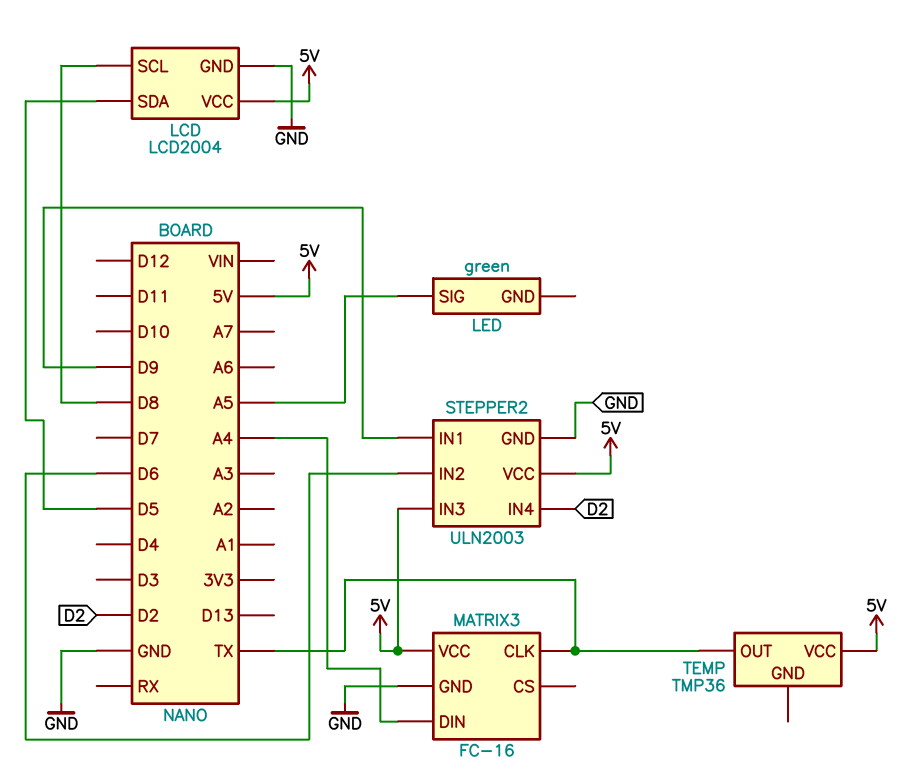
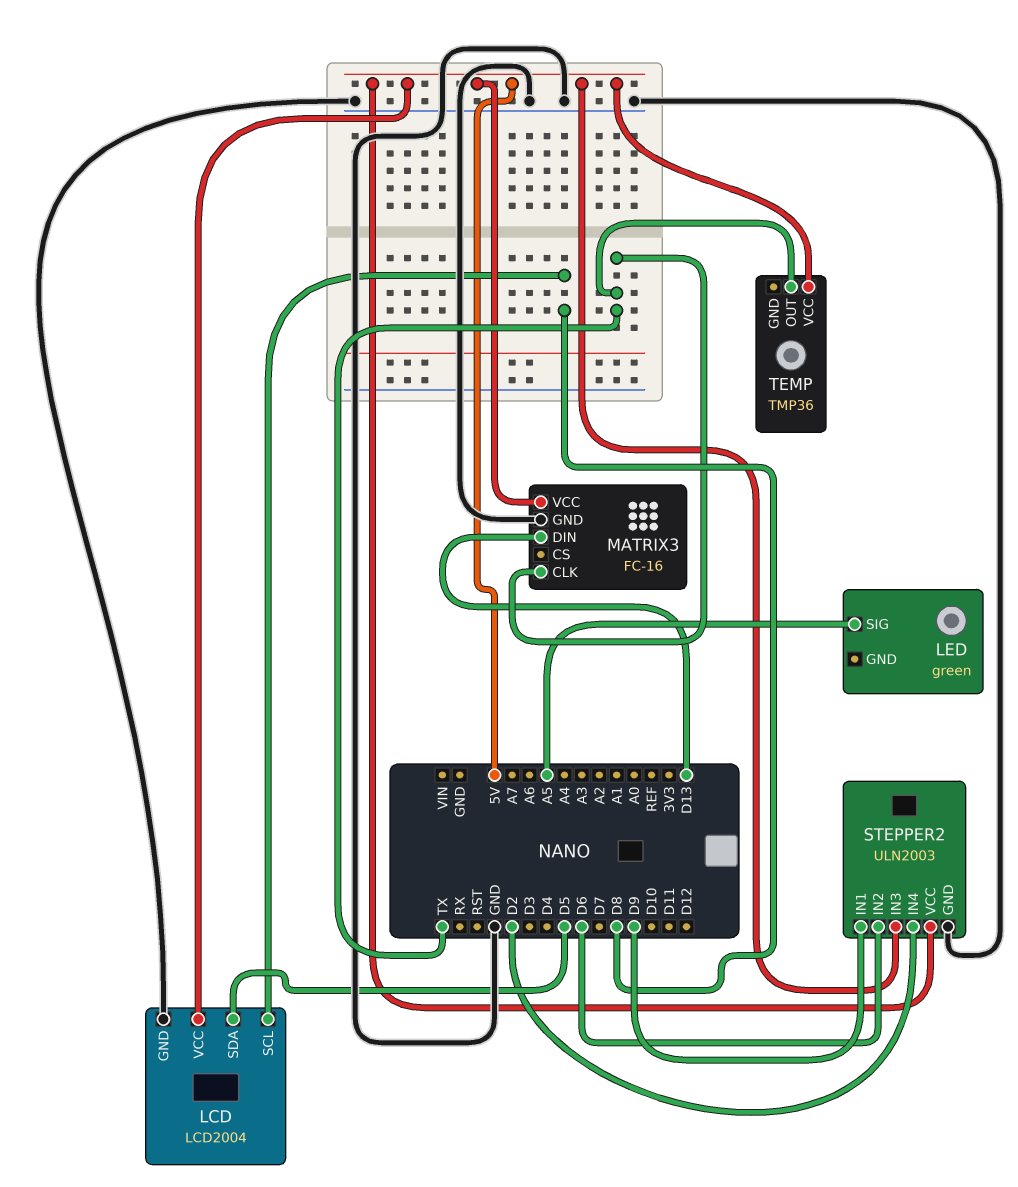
MATRIX3 pin DIN: A4 -> D13

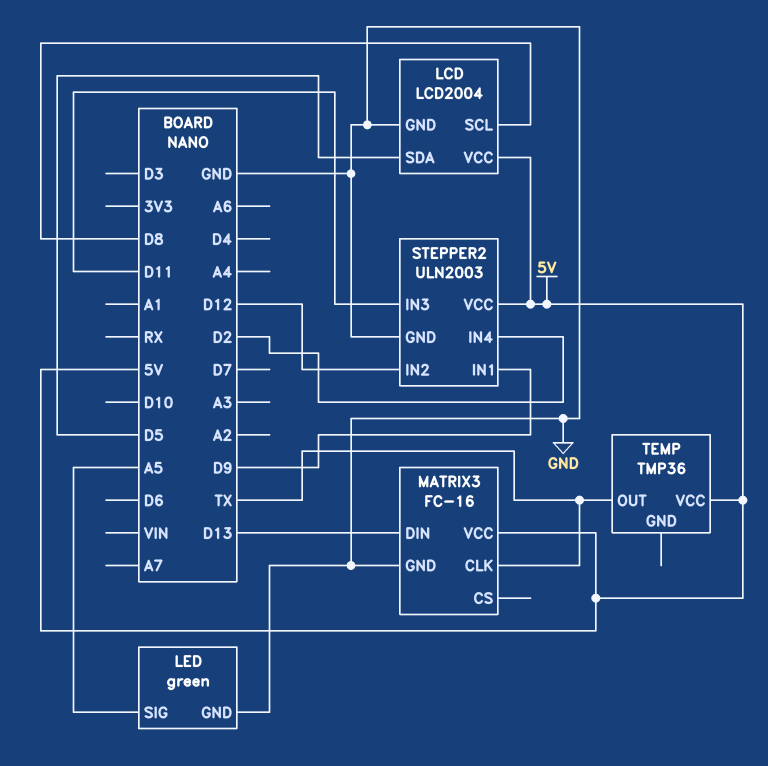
LED pin GND: none -> GND
STEPPER2 pin IN2: D6 -> D12
STEPPER2 pin IN3: 5V -> D11

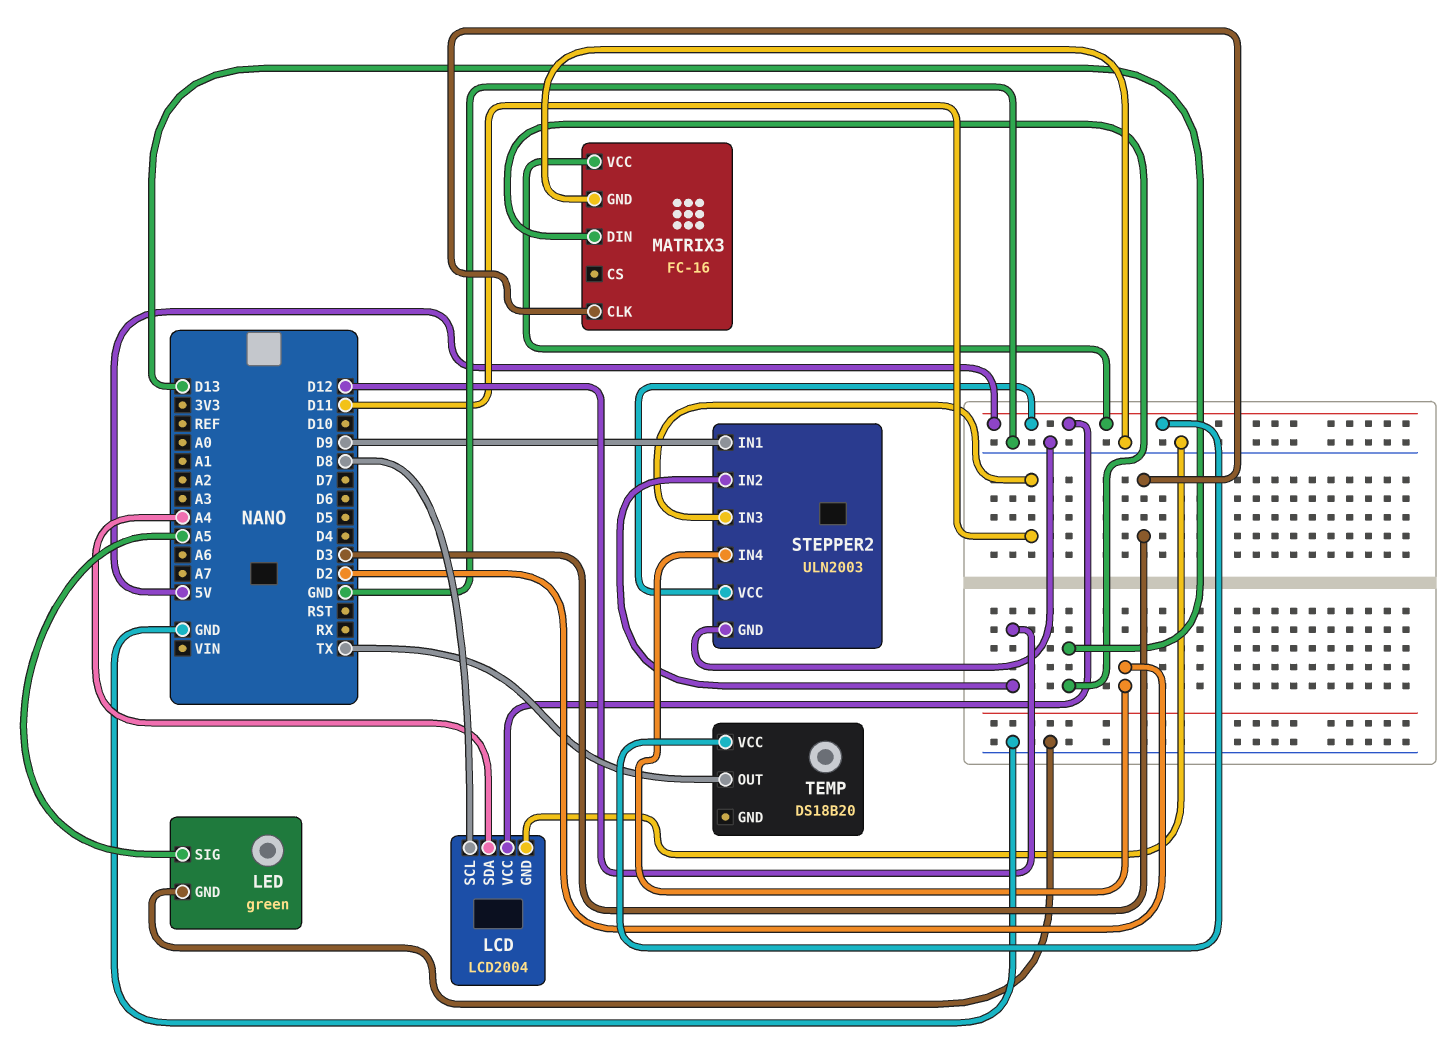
LCD pin SDA: D5 -> A4
MATRIX3 pin CLK: TX -> D3
TEMP: TMP36 -> DS18B20

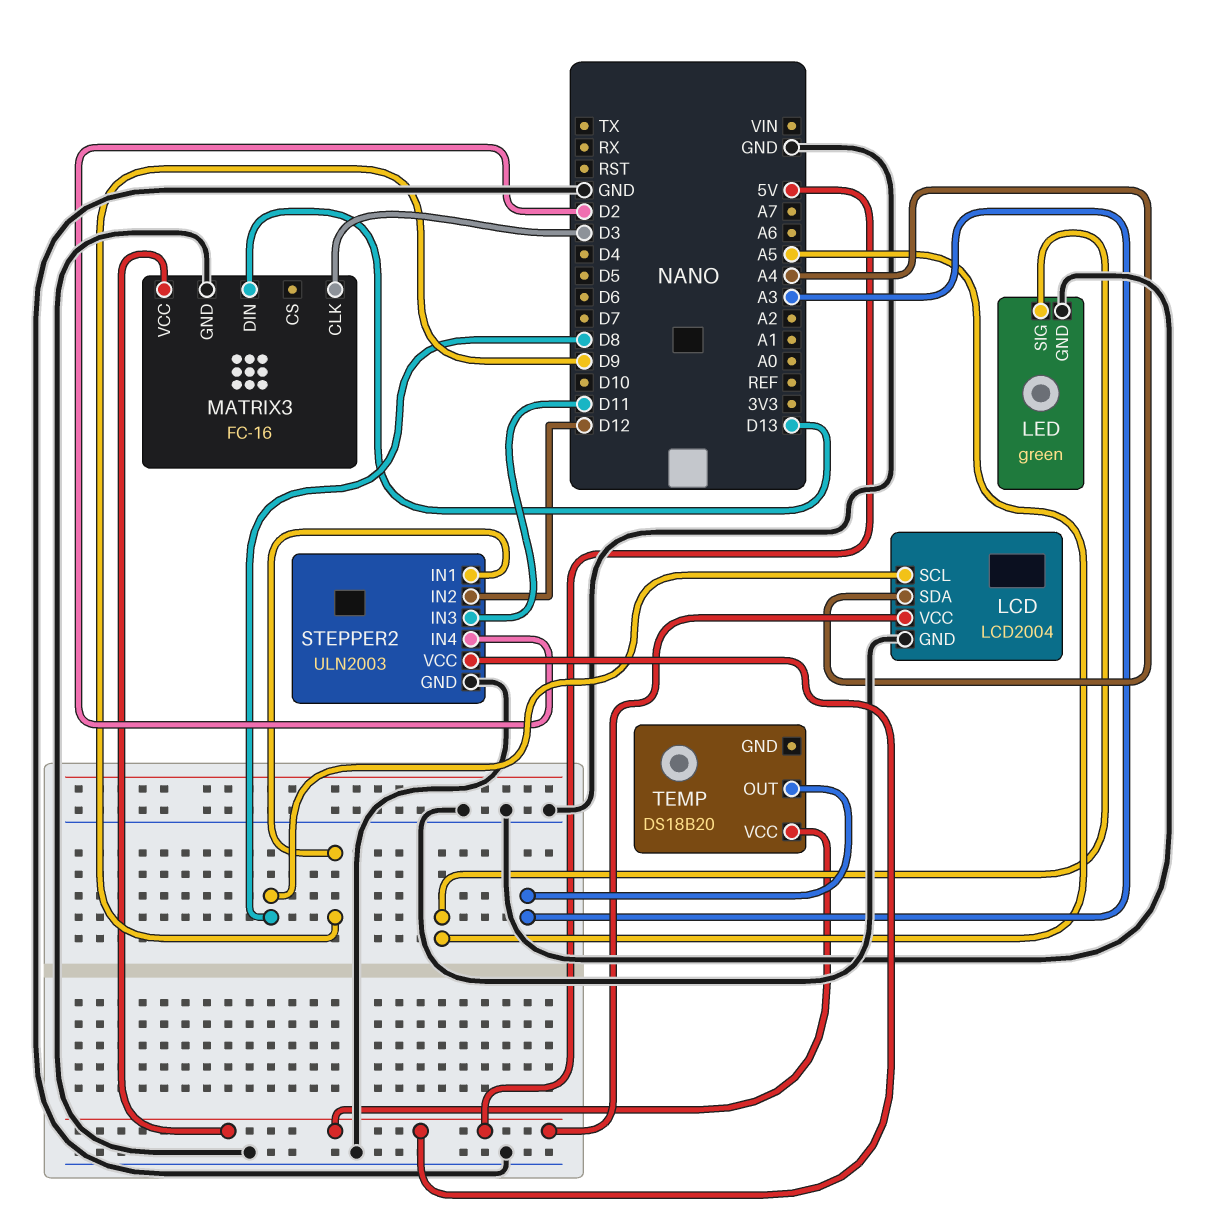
TEMP pin OUT: TX -> A3

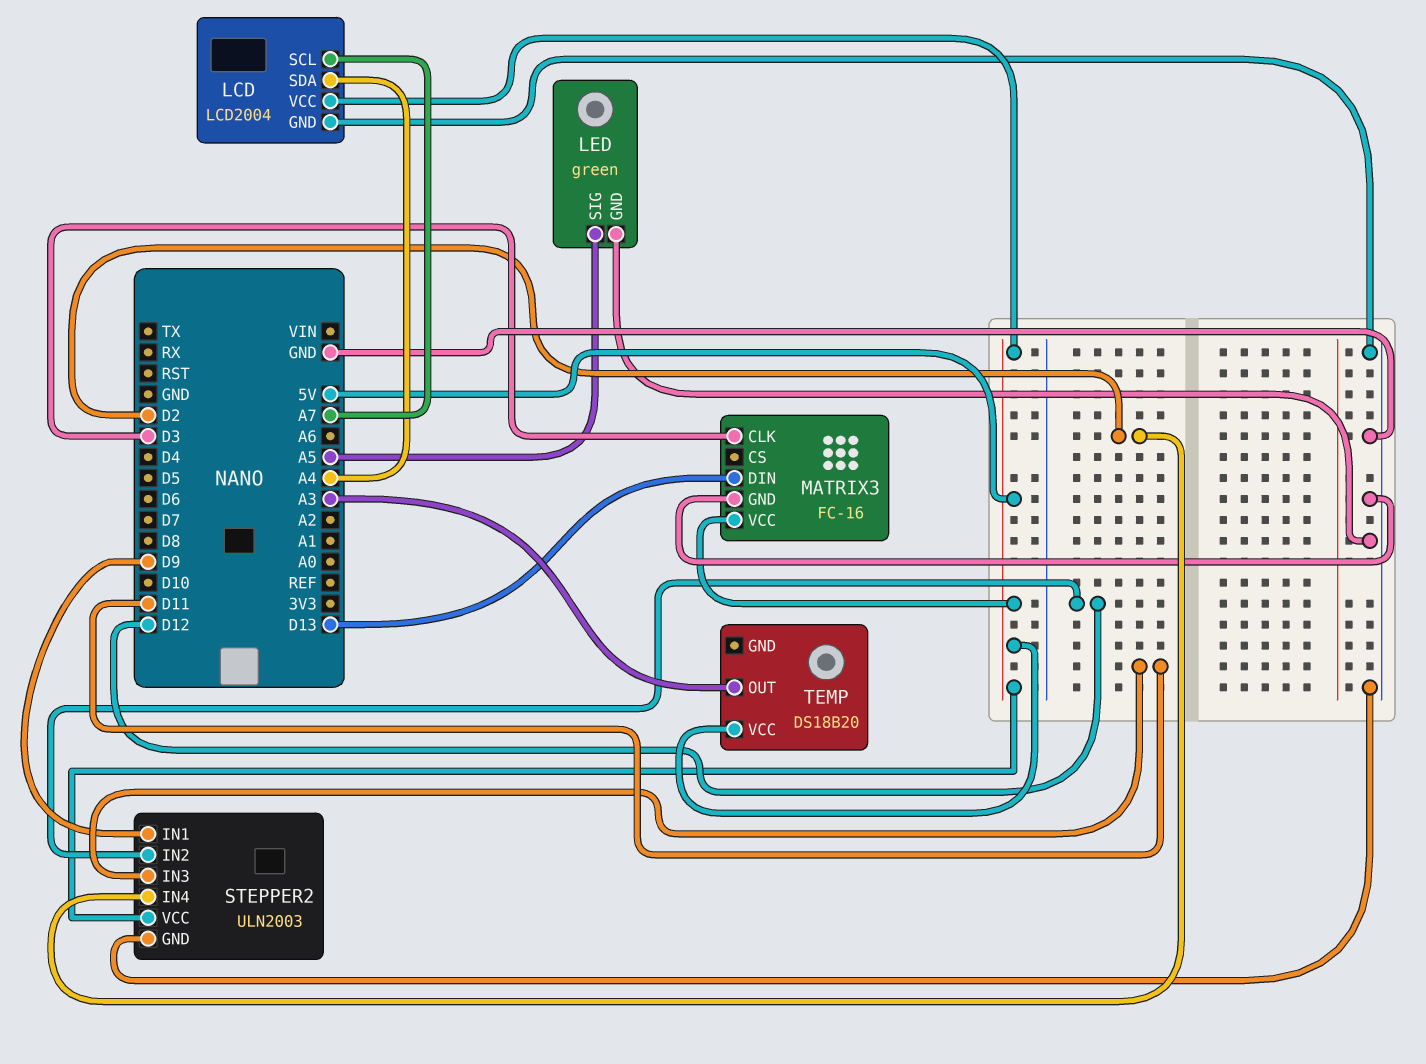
LCD pin SCL: D8 -> A7

